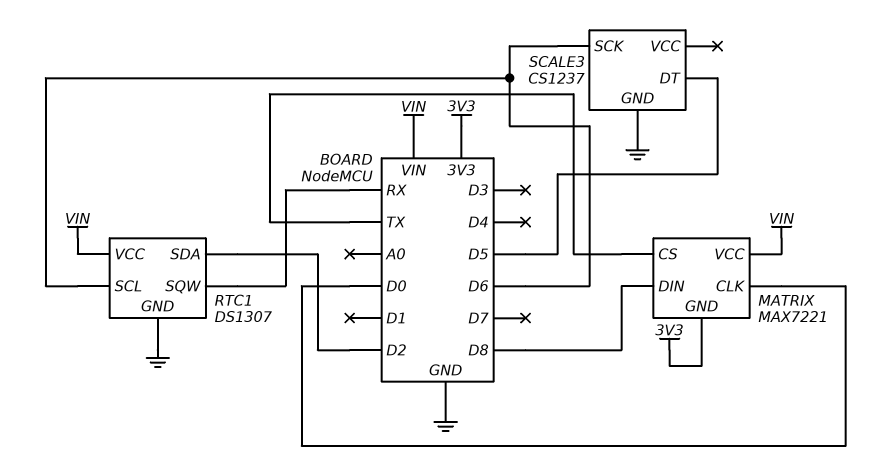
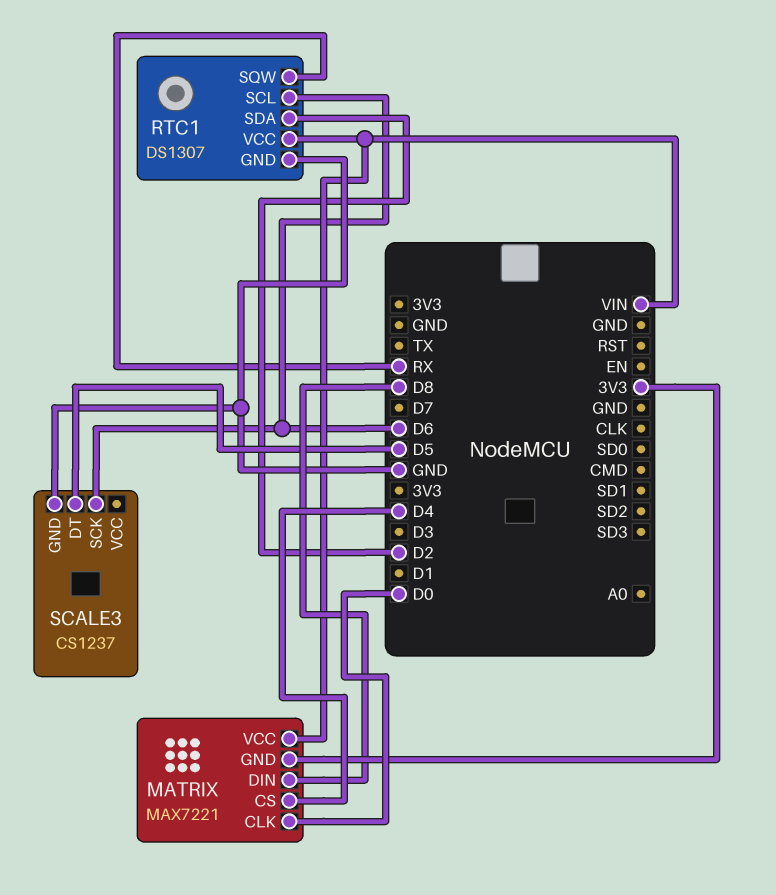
MATRIX pin CS: TX -> D4

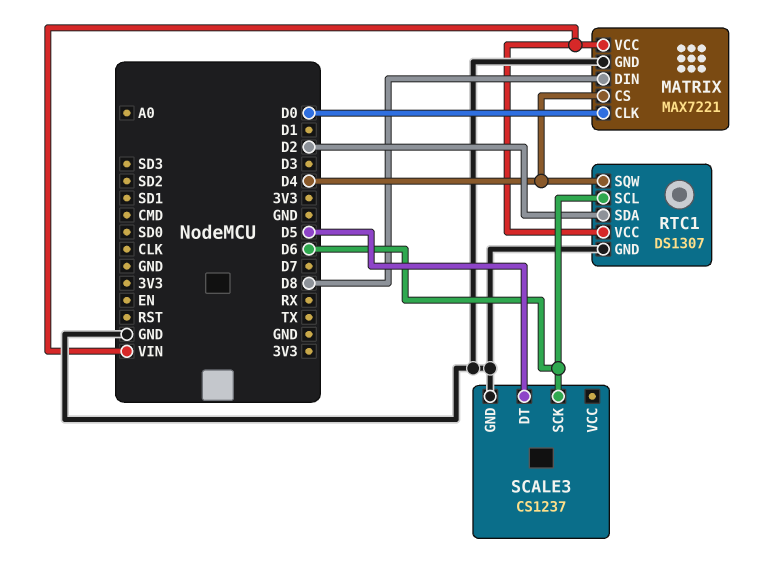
MATRIX pin GND: 3V3 -> GND
RTC1 pin SQW: RX -> D4

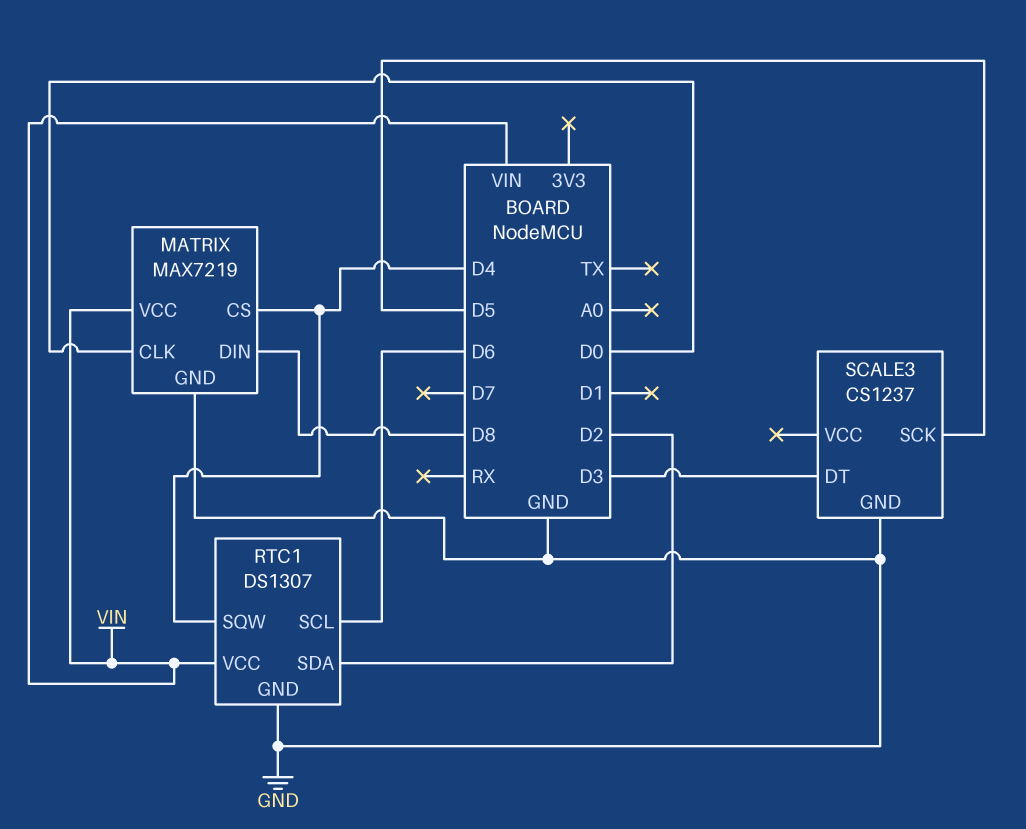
MATRIX: MAX7221 -> MAX7219
SCALE3 pin DT: D5 -> D3
SCALE3 pin SCK: D6 -> D5

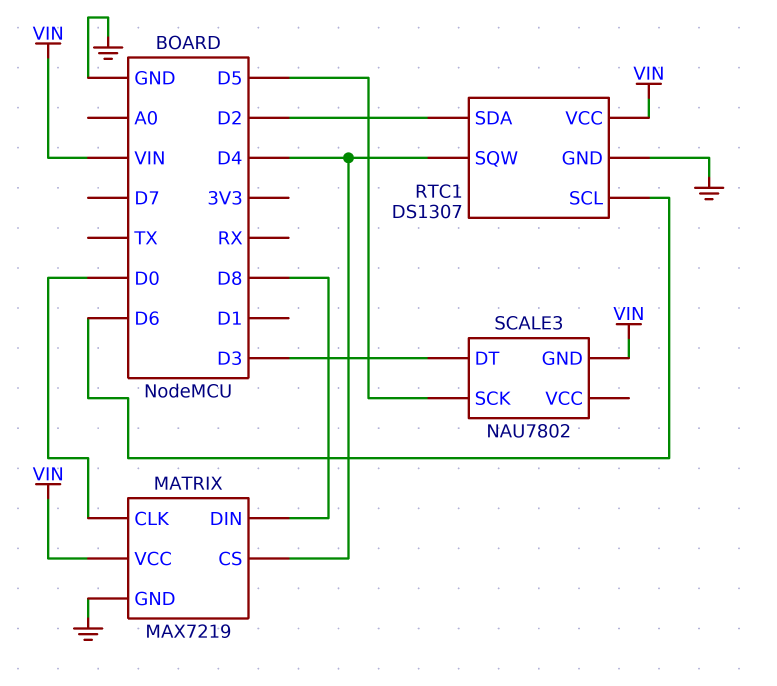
SCALE3: CS1237 -> NAU7802
SCALE3 pin GND: GND -> VIN

